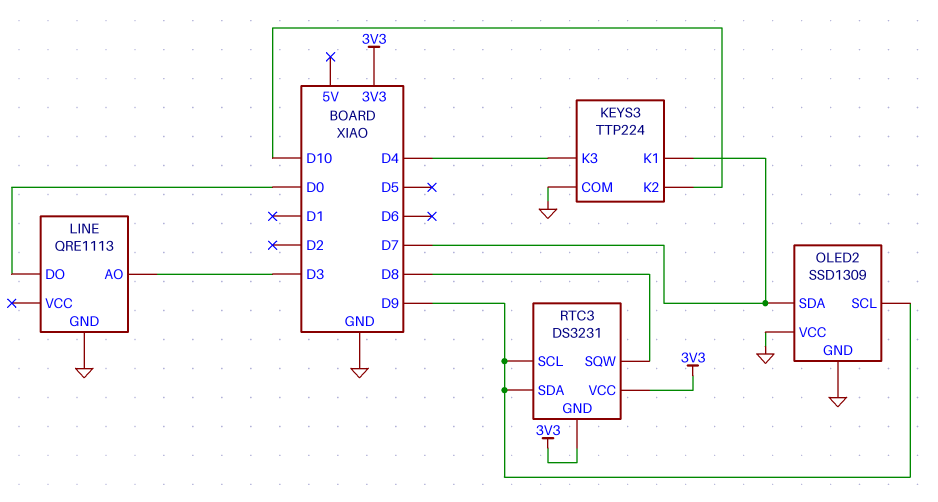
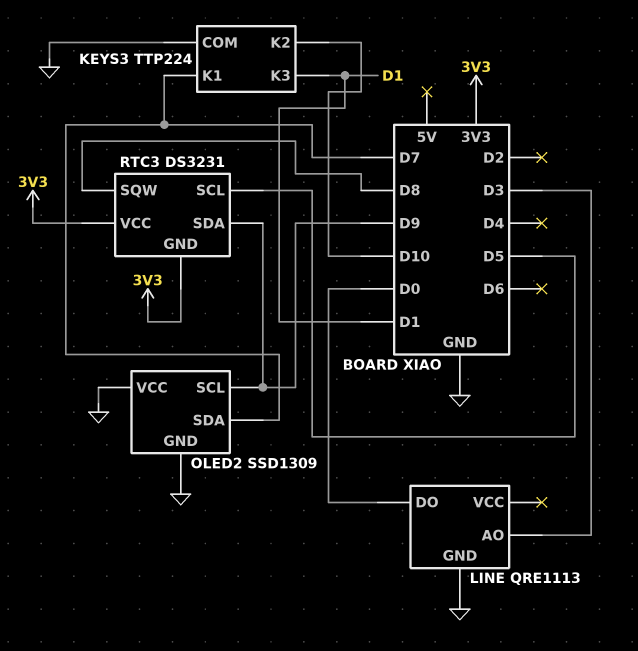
KEYS3 pin K3: D4 -> D1
RTC3 pin SCL: D9 -> D5

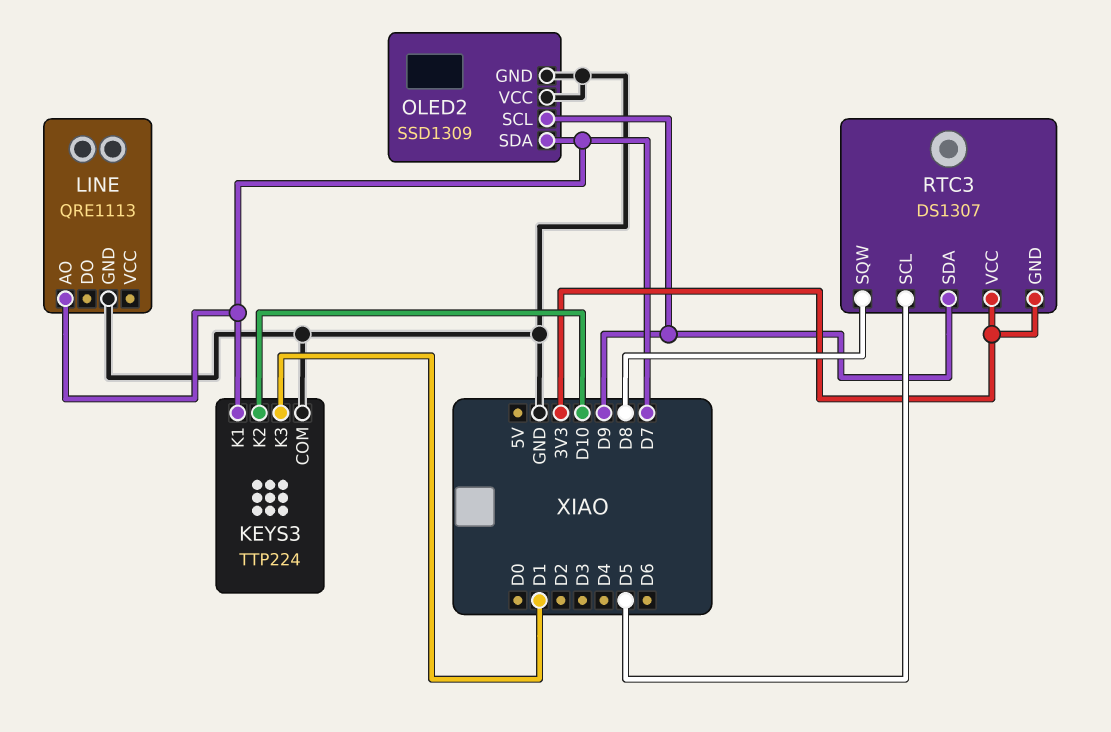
LINE pin AO: D3 -> D7
LINE pin DO: D0 -> none
RTC3: DS3231 -> DS1307

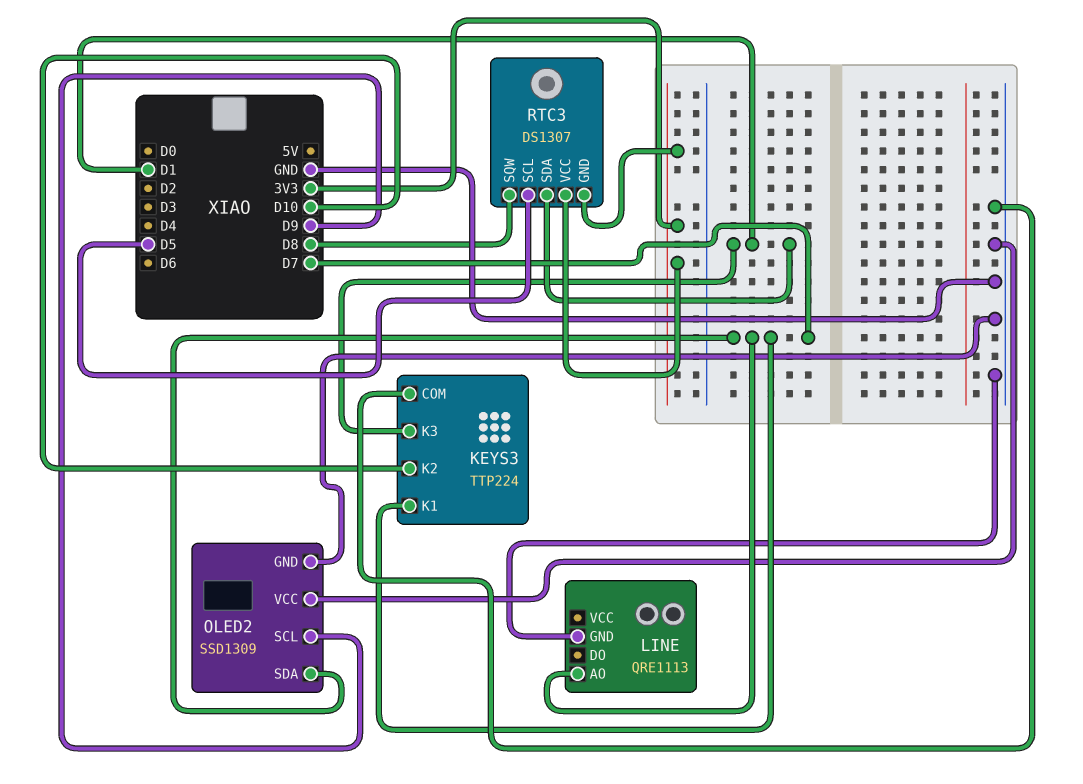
RTC3 pin SDA: D9 -> D1

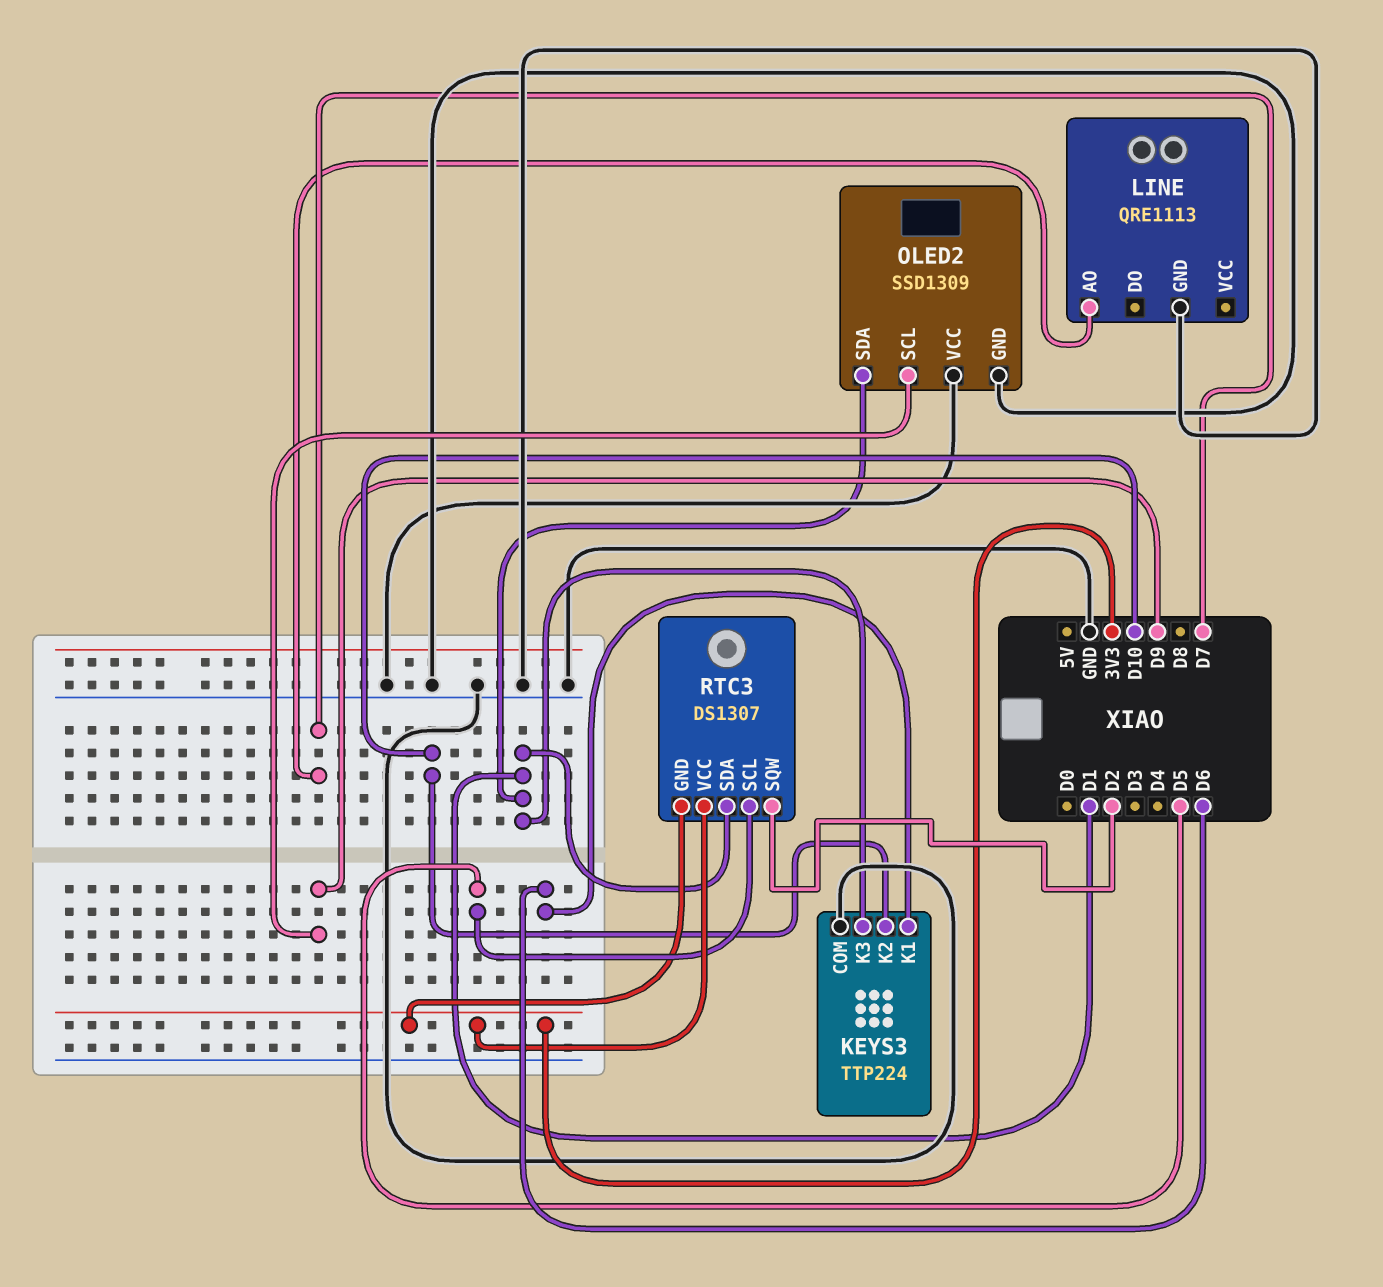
KEYS3 pin K1: D7 -> D6
OLED2 pin SDA: D7 -> D1
RTC3 pin SQW: D8 -> D2

